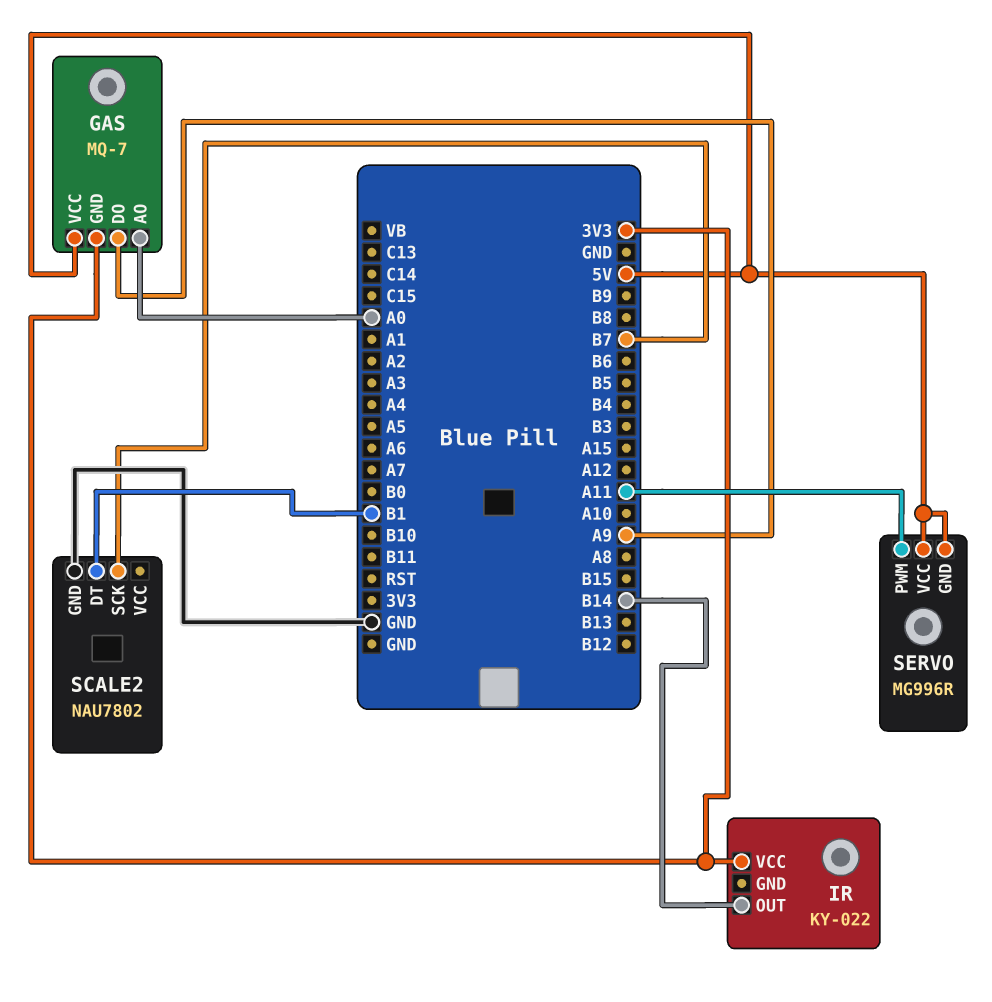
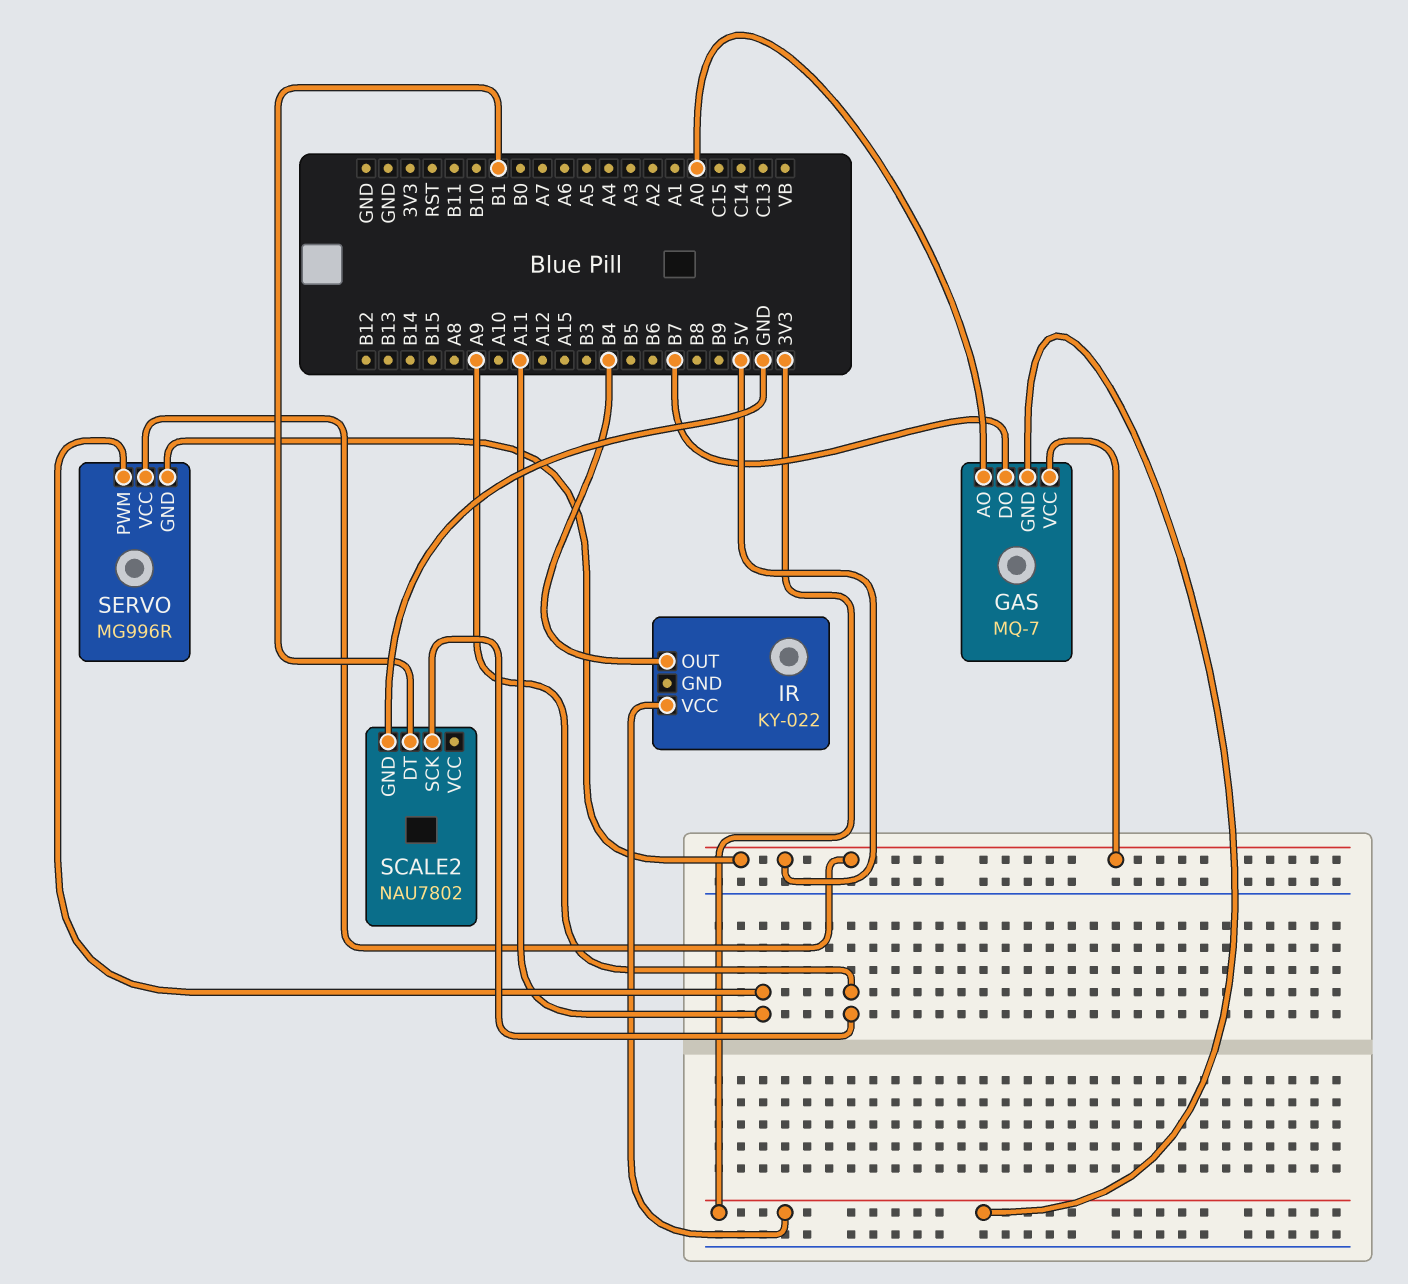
GAS pin DO: A9 -> B7
IR pin OUT: B14 -> B4
SCALE2 pin SCK: B7 -> A9

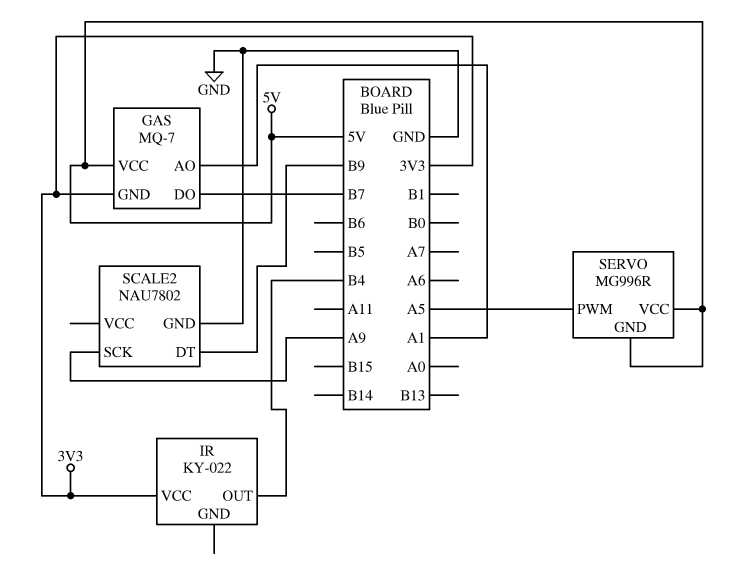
GAS pin AO: A0 -> A1
SCALE2 pin DT: B1 -> B9
SERVO pin PWM: A11 -> A5

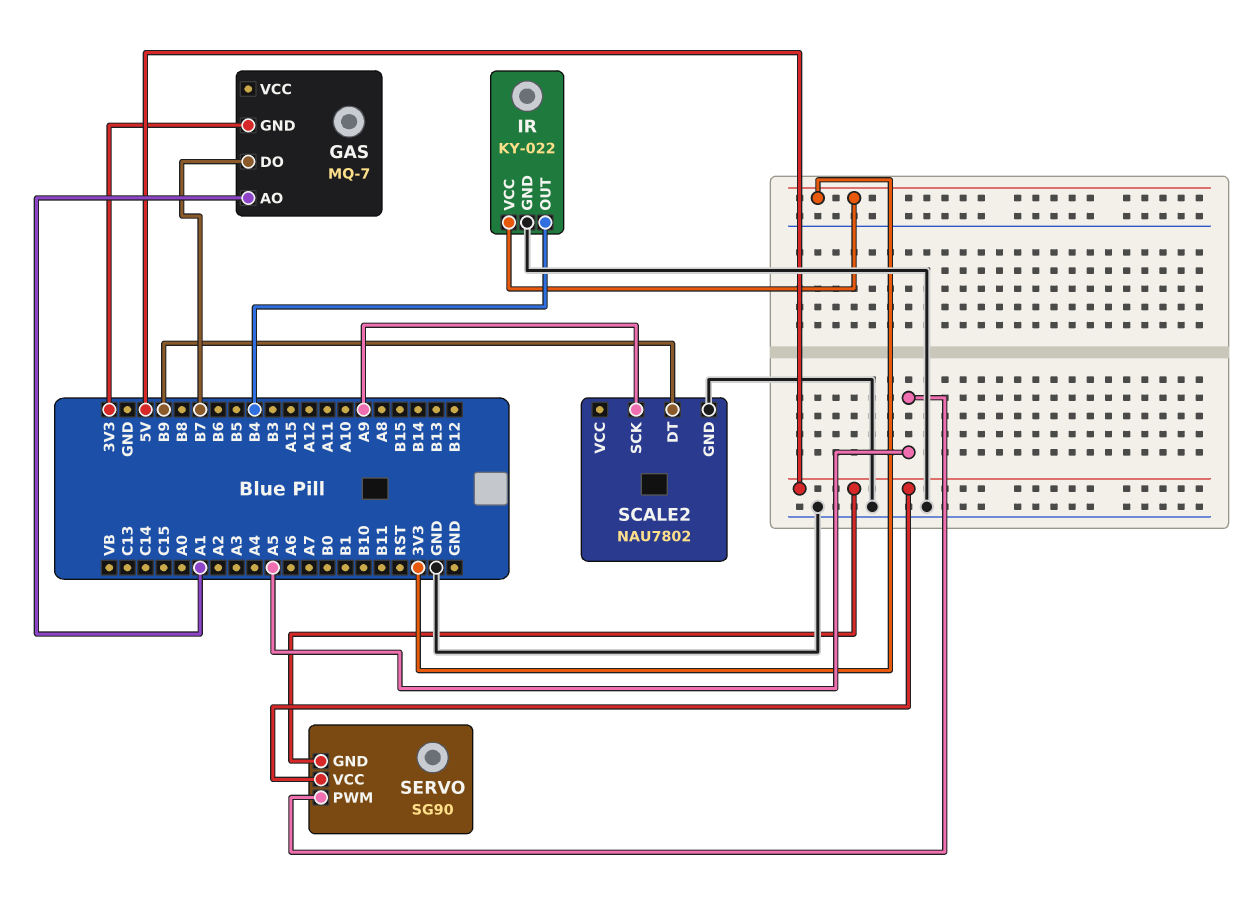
GAS pin VCC: 5V -> none
IR pin GND: none -> GND
SERVO: MG996R -> SG90

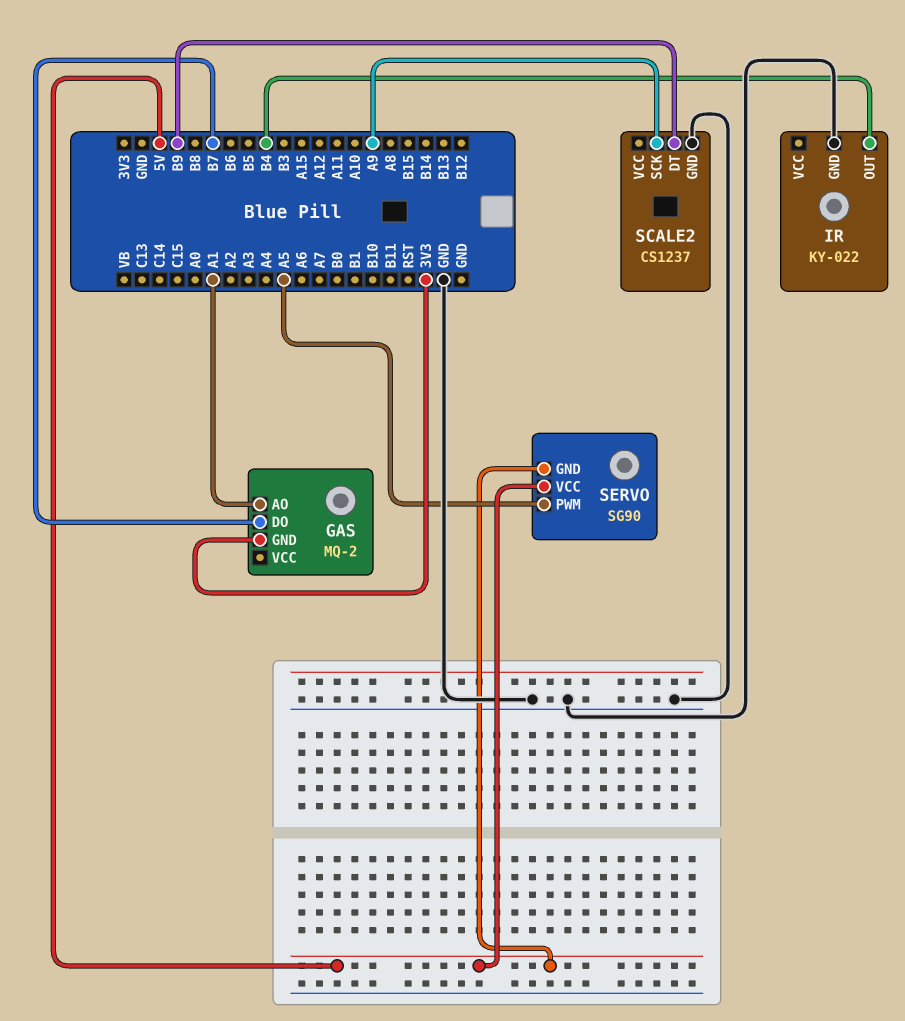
GAS: MQ-7 -> MQ-2
IR pin VCC: 3V3 -> none
SCALE2: NAU7802 -> CS1237

